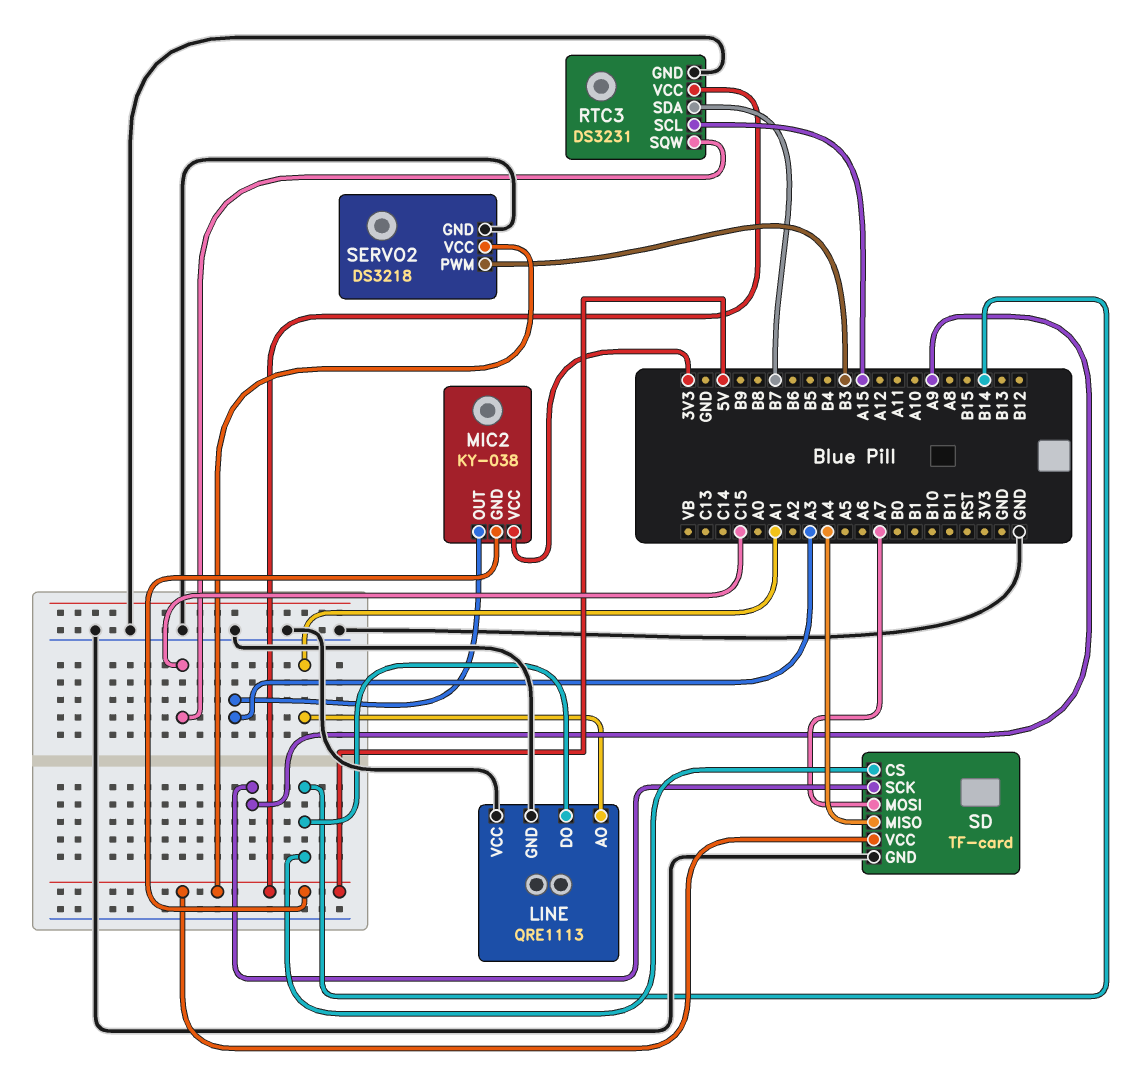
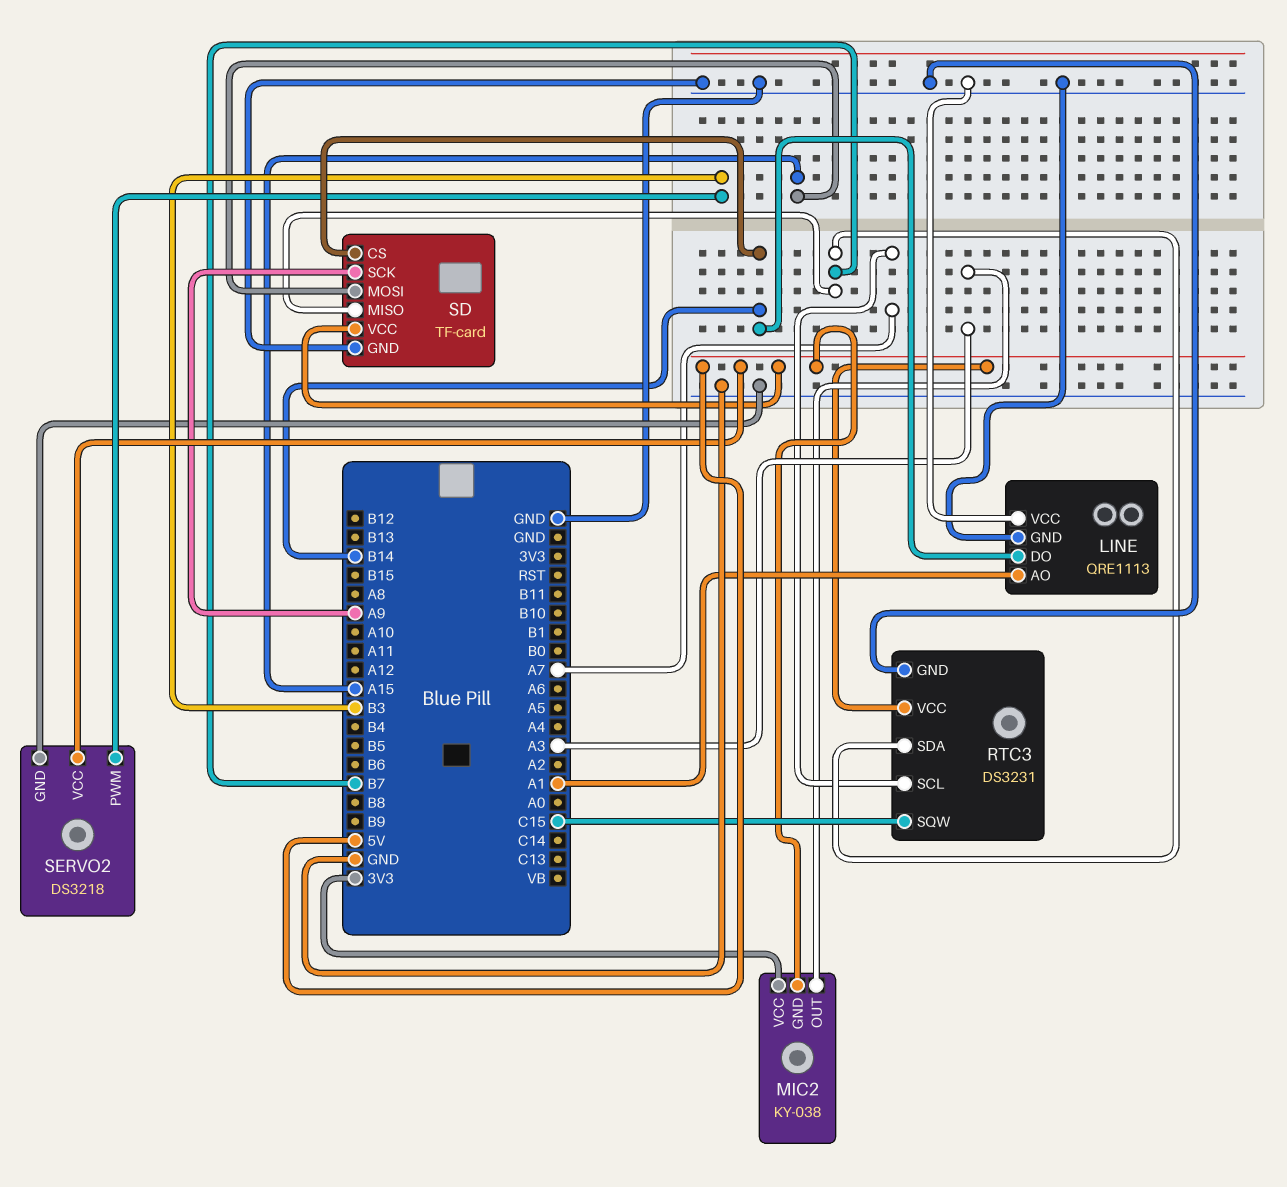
RTC3 pin SCL: A15 -> A7
SD pin MISO: A4 -> B7
SD pin MOSI: A7 -> A15

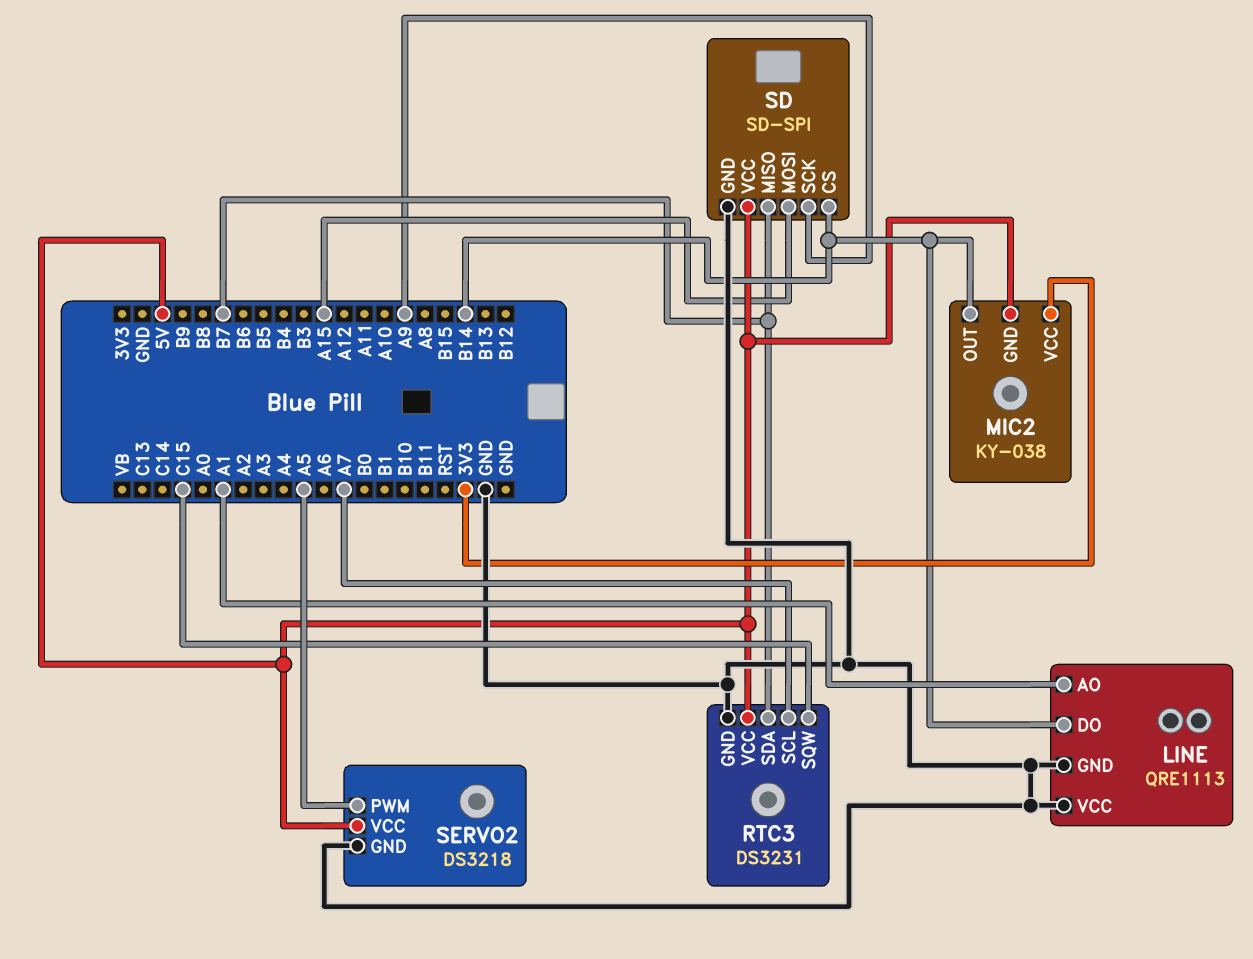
MIC2 pin OUT: A3 -> B14
SD: TF-card -> SD-SPI
SERVO2 pin PWM: B3 -> A5

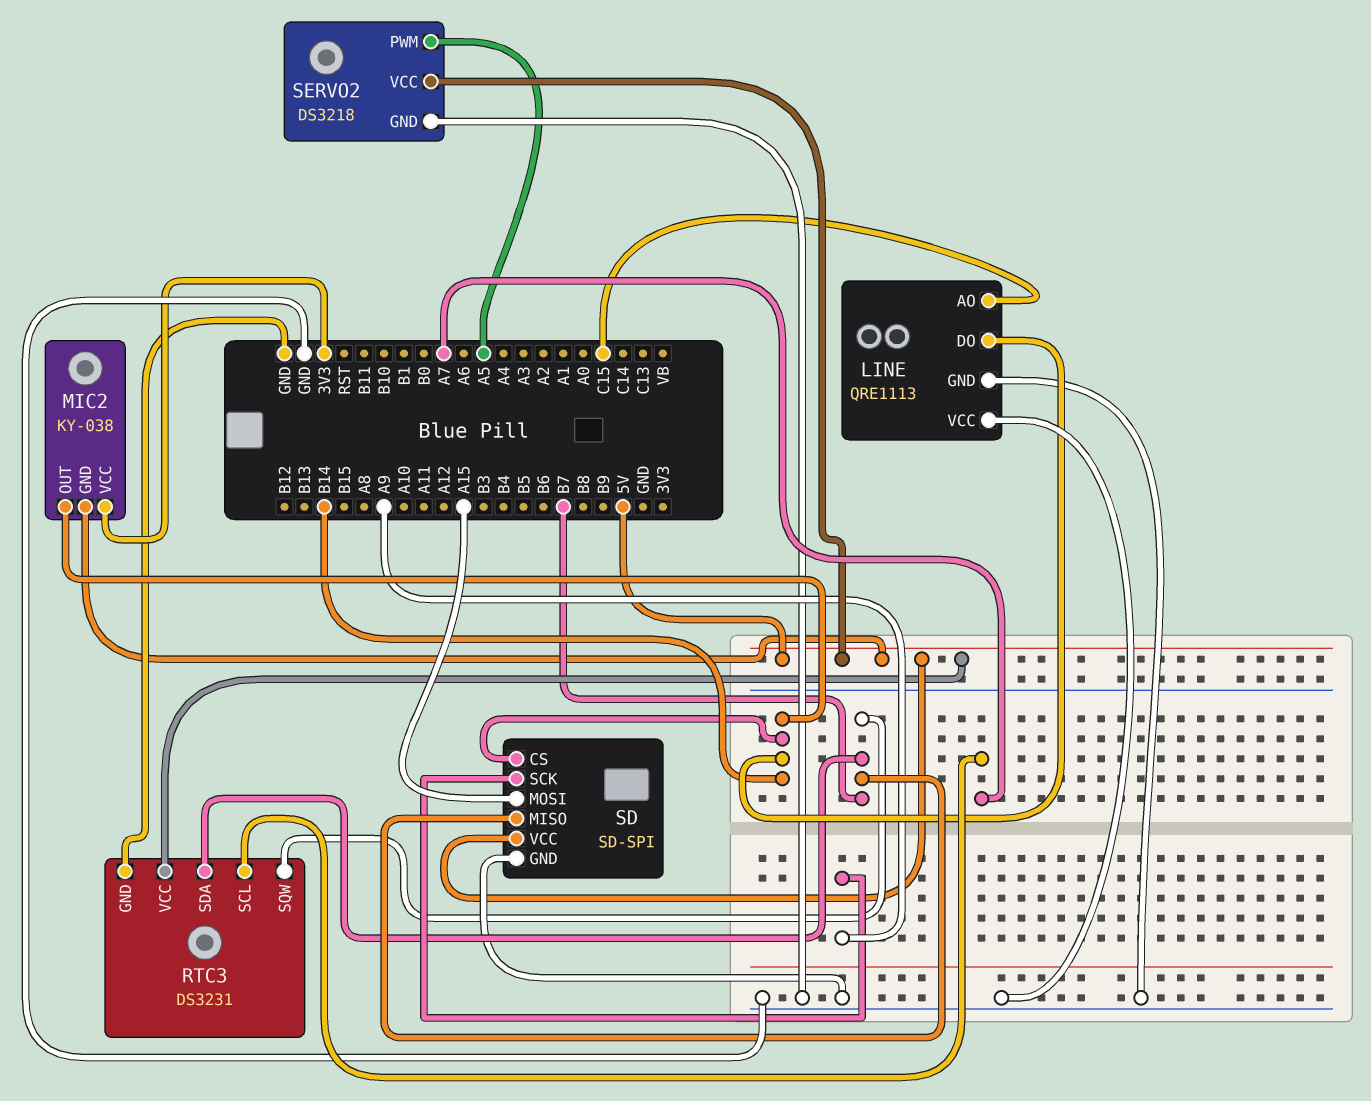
LINE pin AO: A1 -> C15
RTC3 pin SQW: C15 -> B7

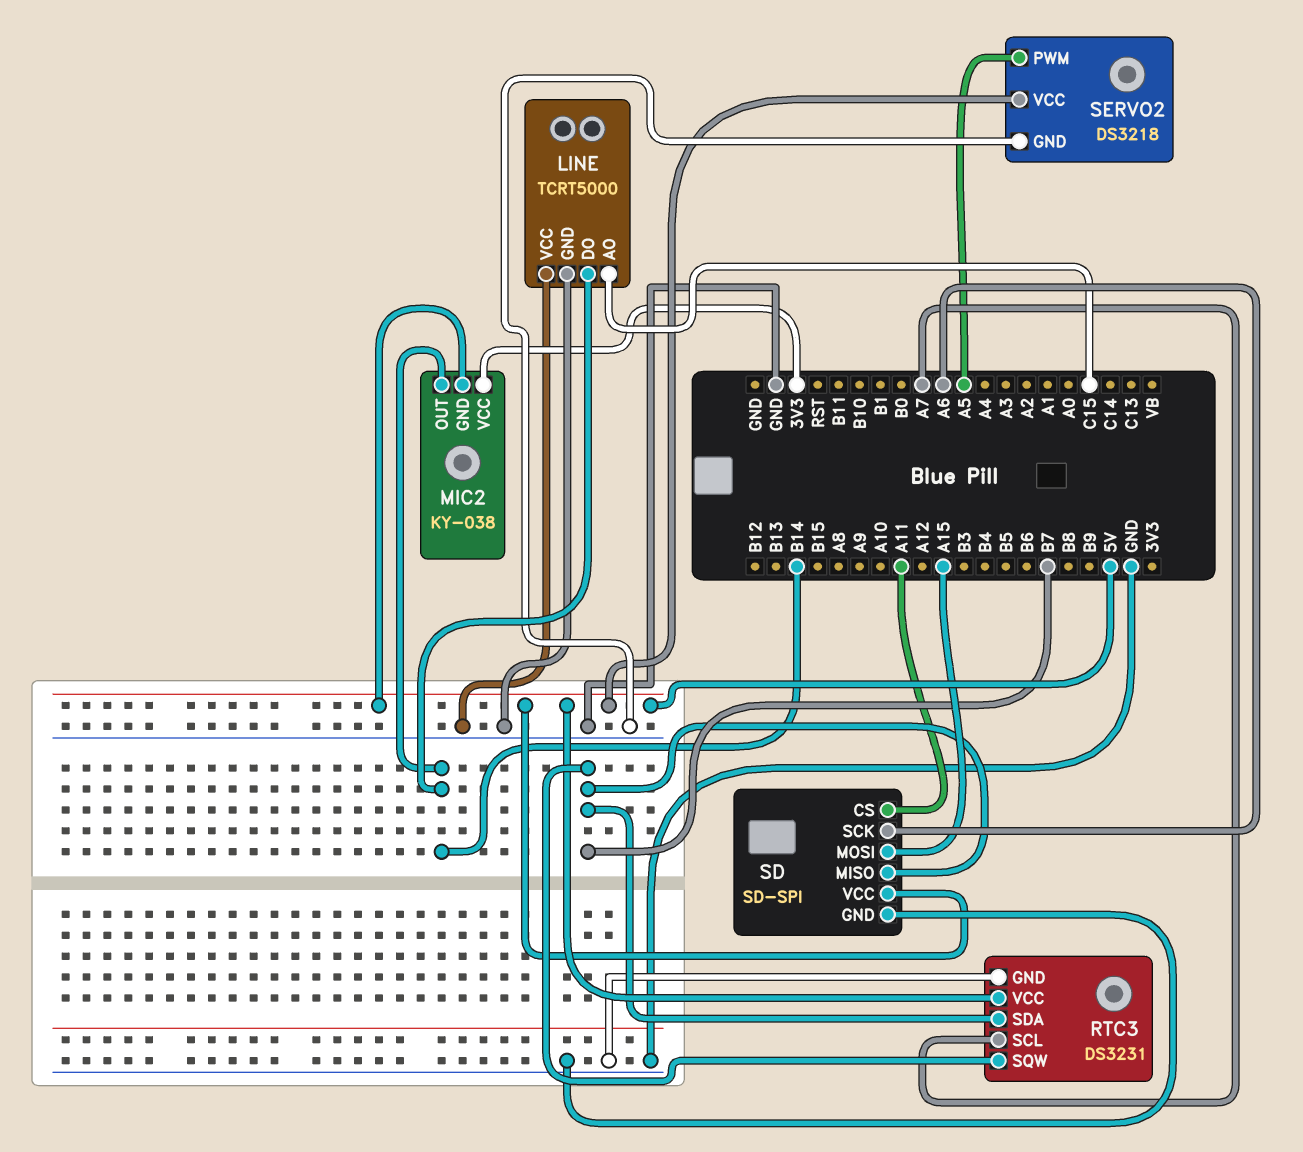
LINE: QRE1113 -> TCRT5000
SD pin CS: B14 -> A11
SD pin SCK: A9 -> A6

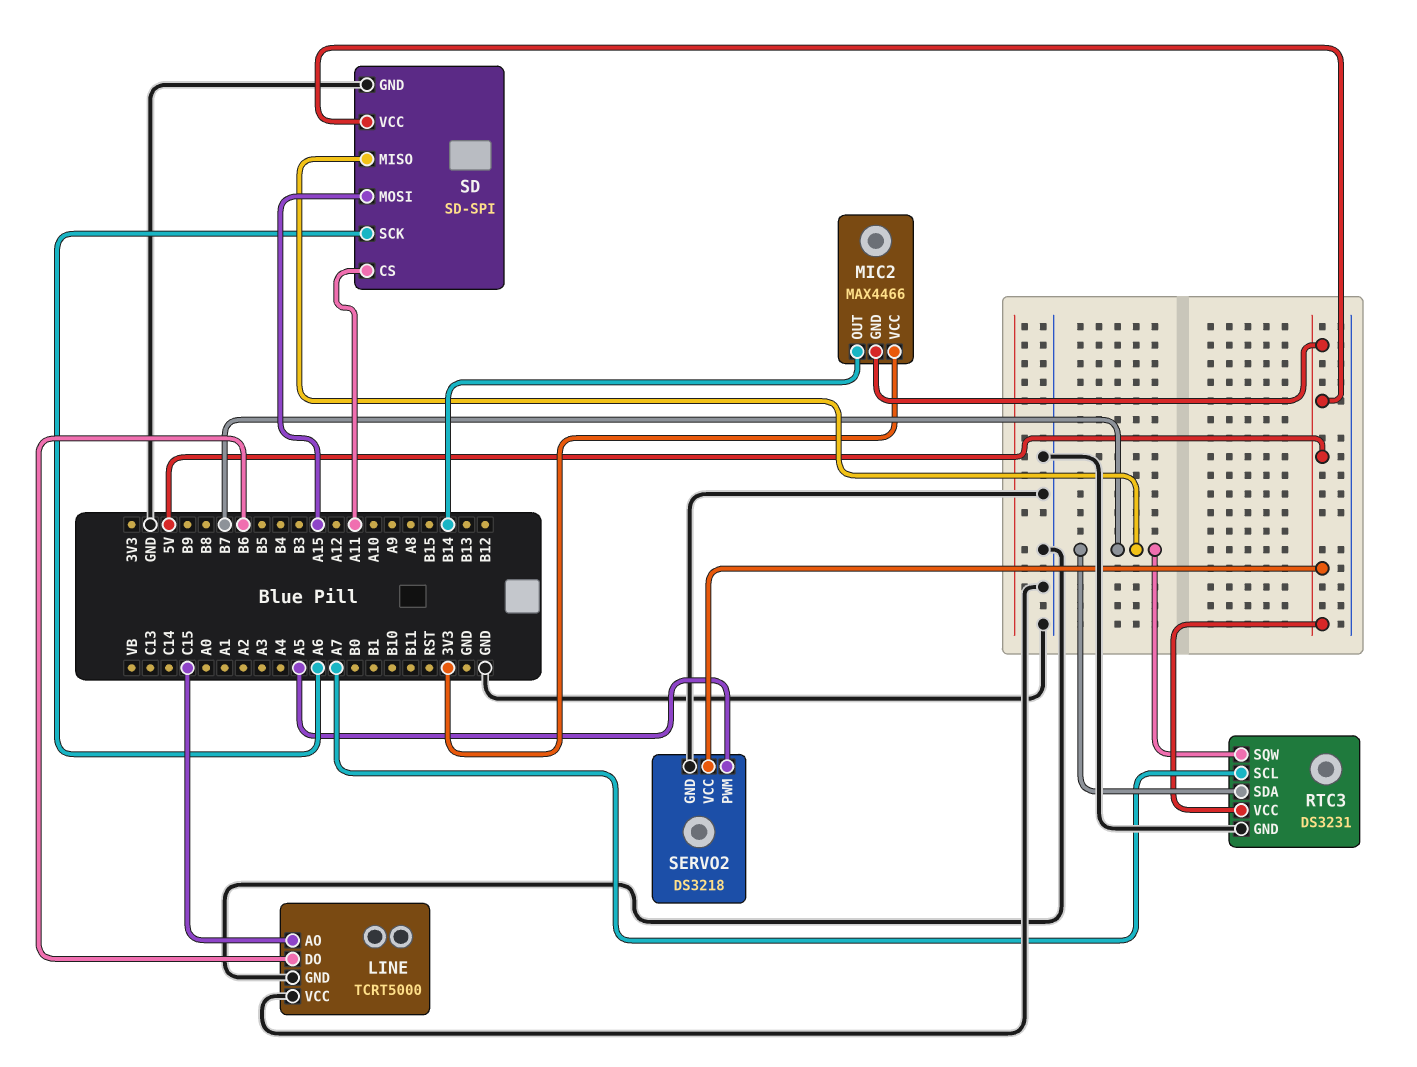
LINE pin DO: B14 -> B6
MIC2: KY-038 -> MAX4466

